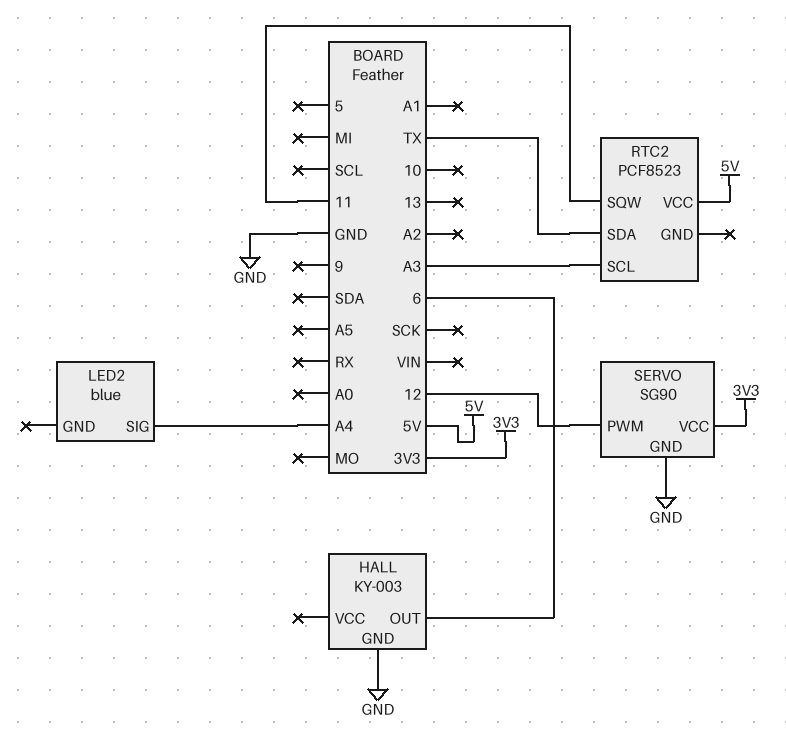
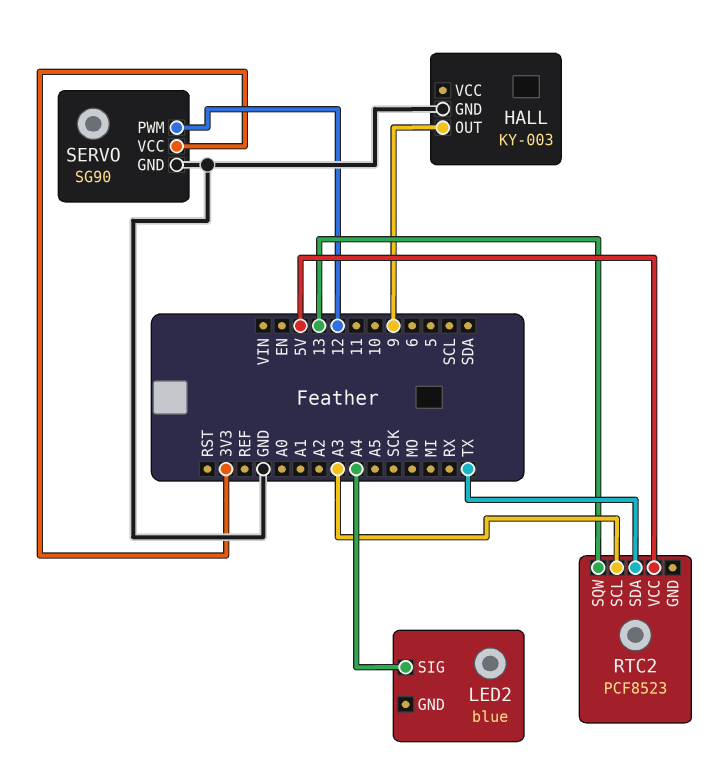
HALL pin OUT: 6 -> 9
RTC2 pin SQW: 11 -> 13

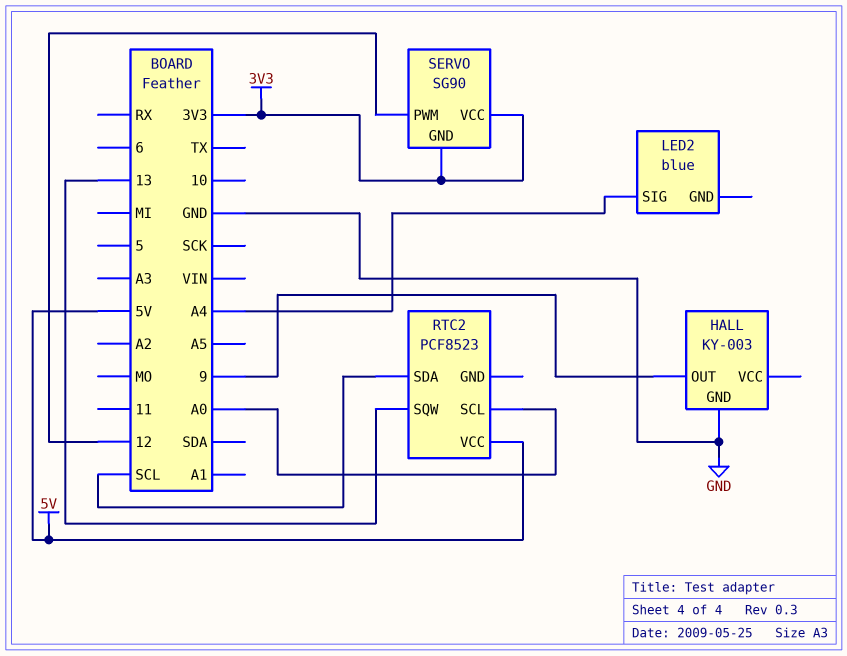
RTC2 pin SCL: A3 -> A0
RTC2 pin SDA: TX -> SCL
SERVO pin GND: GND -> 3V3

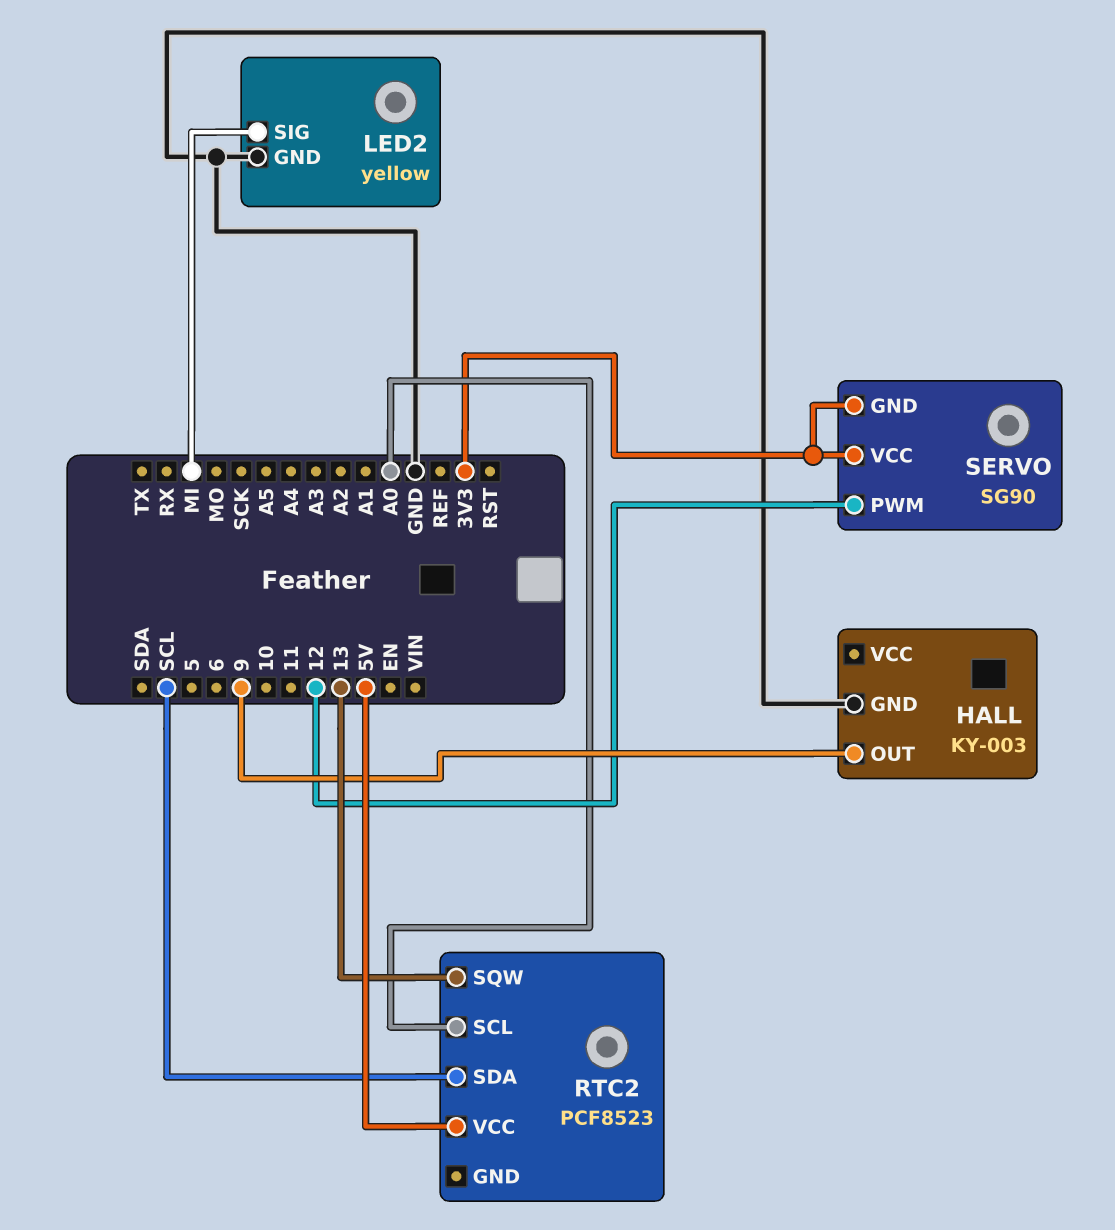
LED2: blue -> yellow
LED2 pin GND: none -> GND
LED2 pin SIG: A4 -> MI

